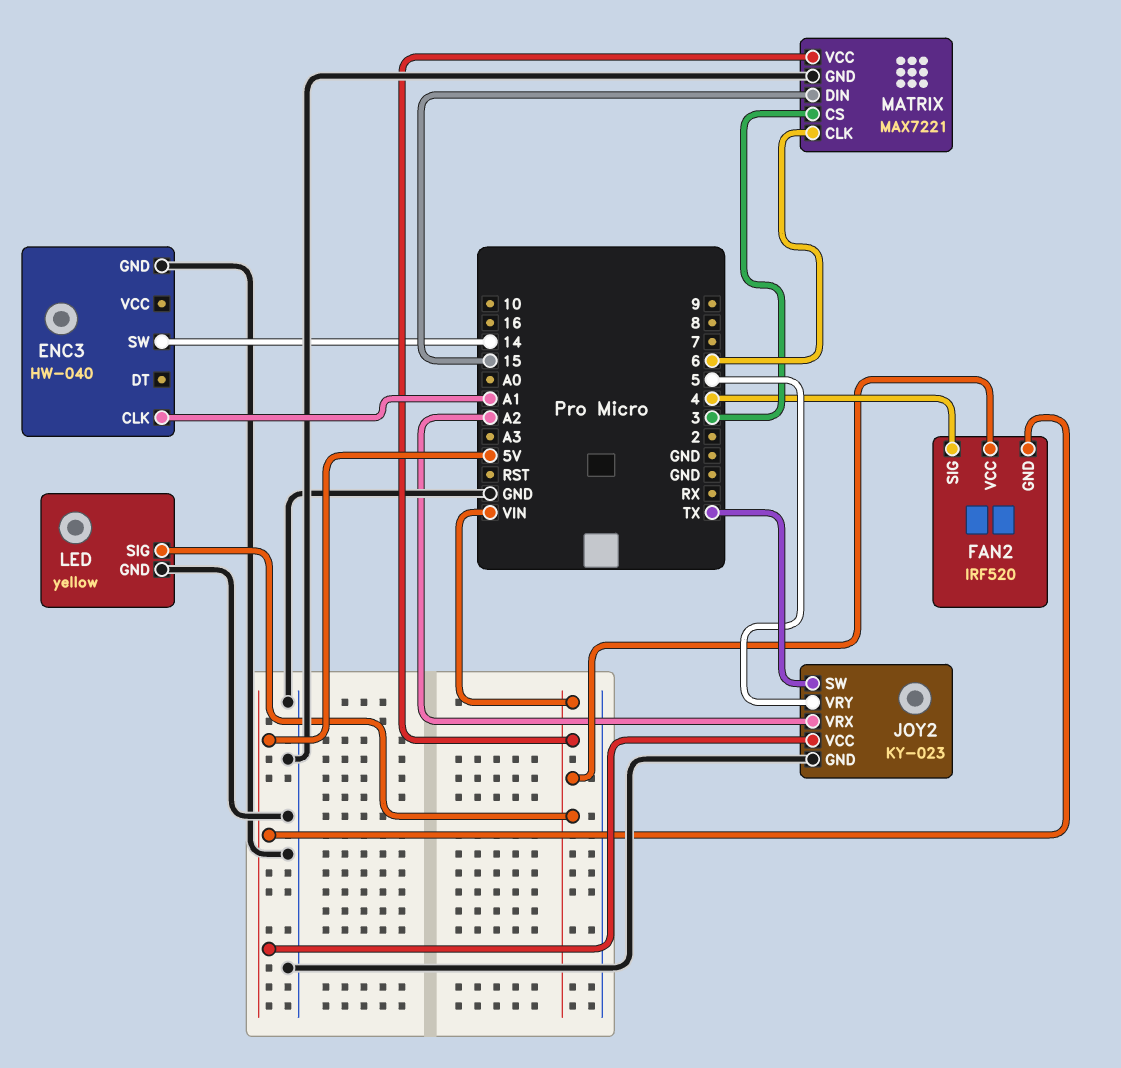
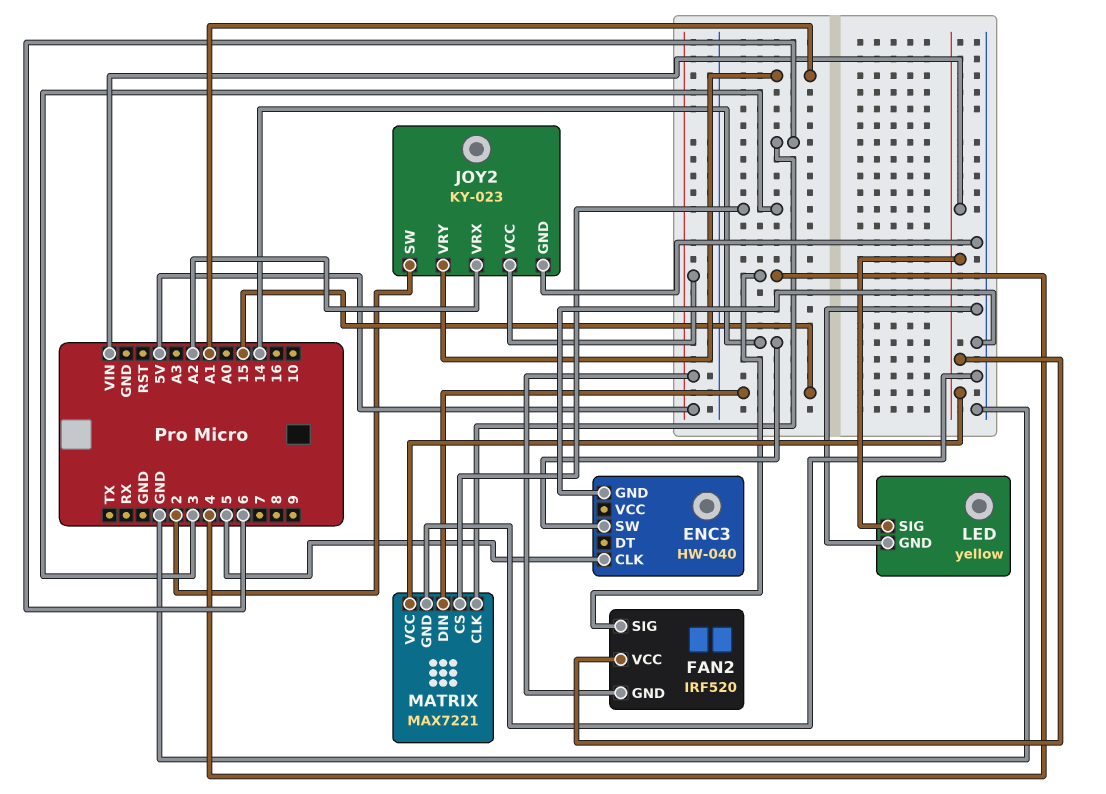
ENC3 pin CLK: A1 -> 5
JOY2 pin SW: TX -> 2
JOY2 pin VRY: 5 -> A1

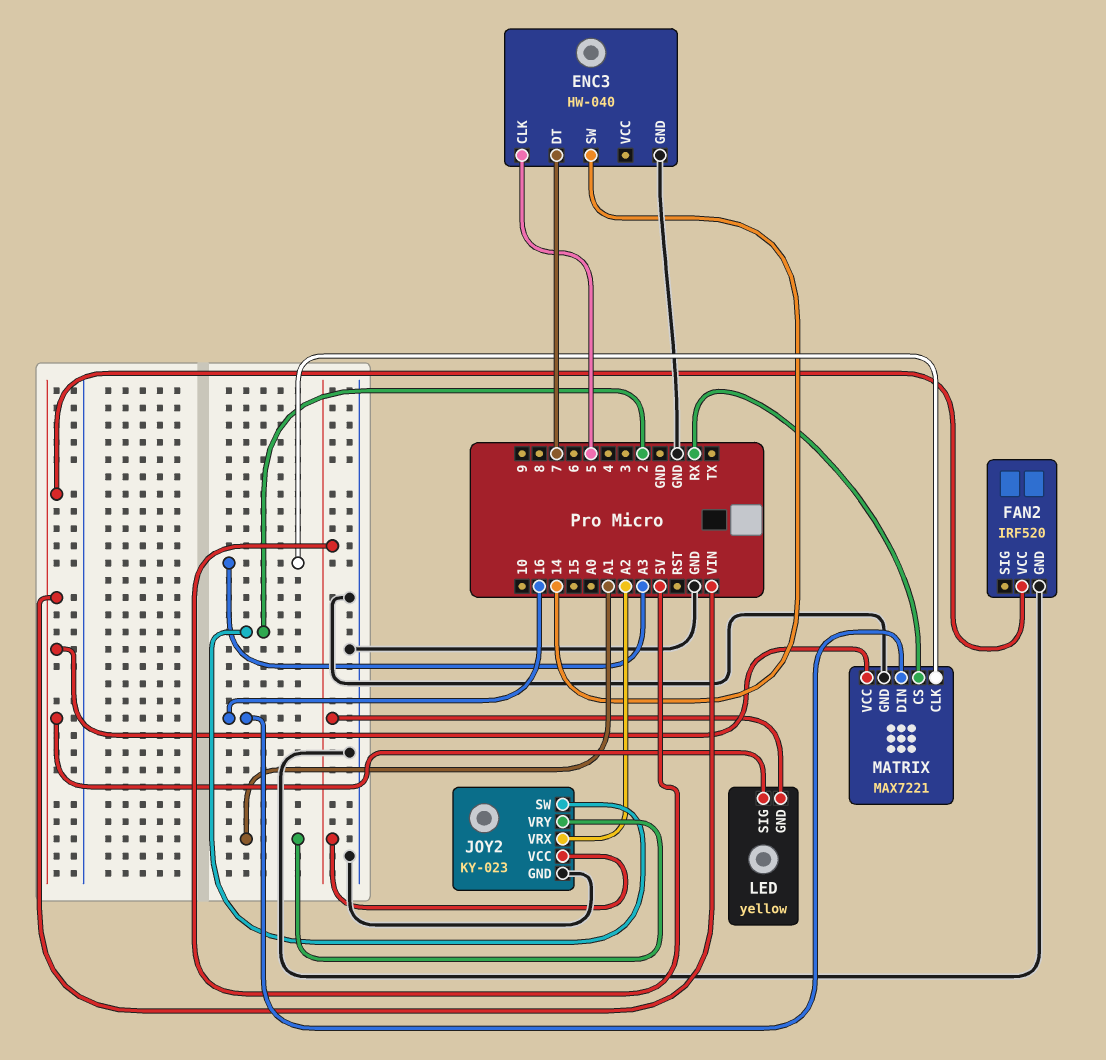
ENC3 pin DT: none -> 7
FAN2 pin GND: 5V -> GND
FAN2 pin SIG: 4 -> none
LED pin GND: GND -> 5V
MATRIX pin CLK: 6 -> A3
MATRIX pin CS: 3 -> RX
MATRIX pin DIN: 15 -> 16

